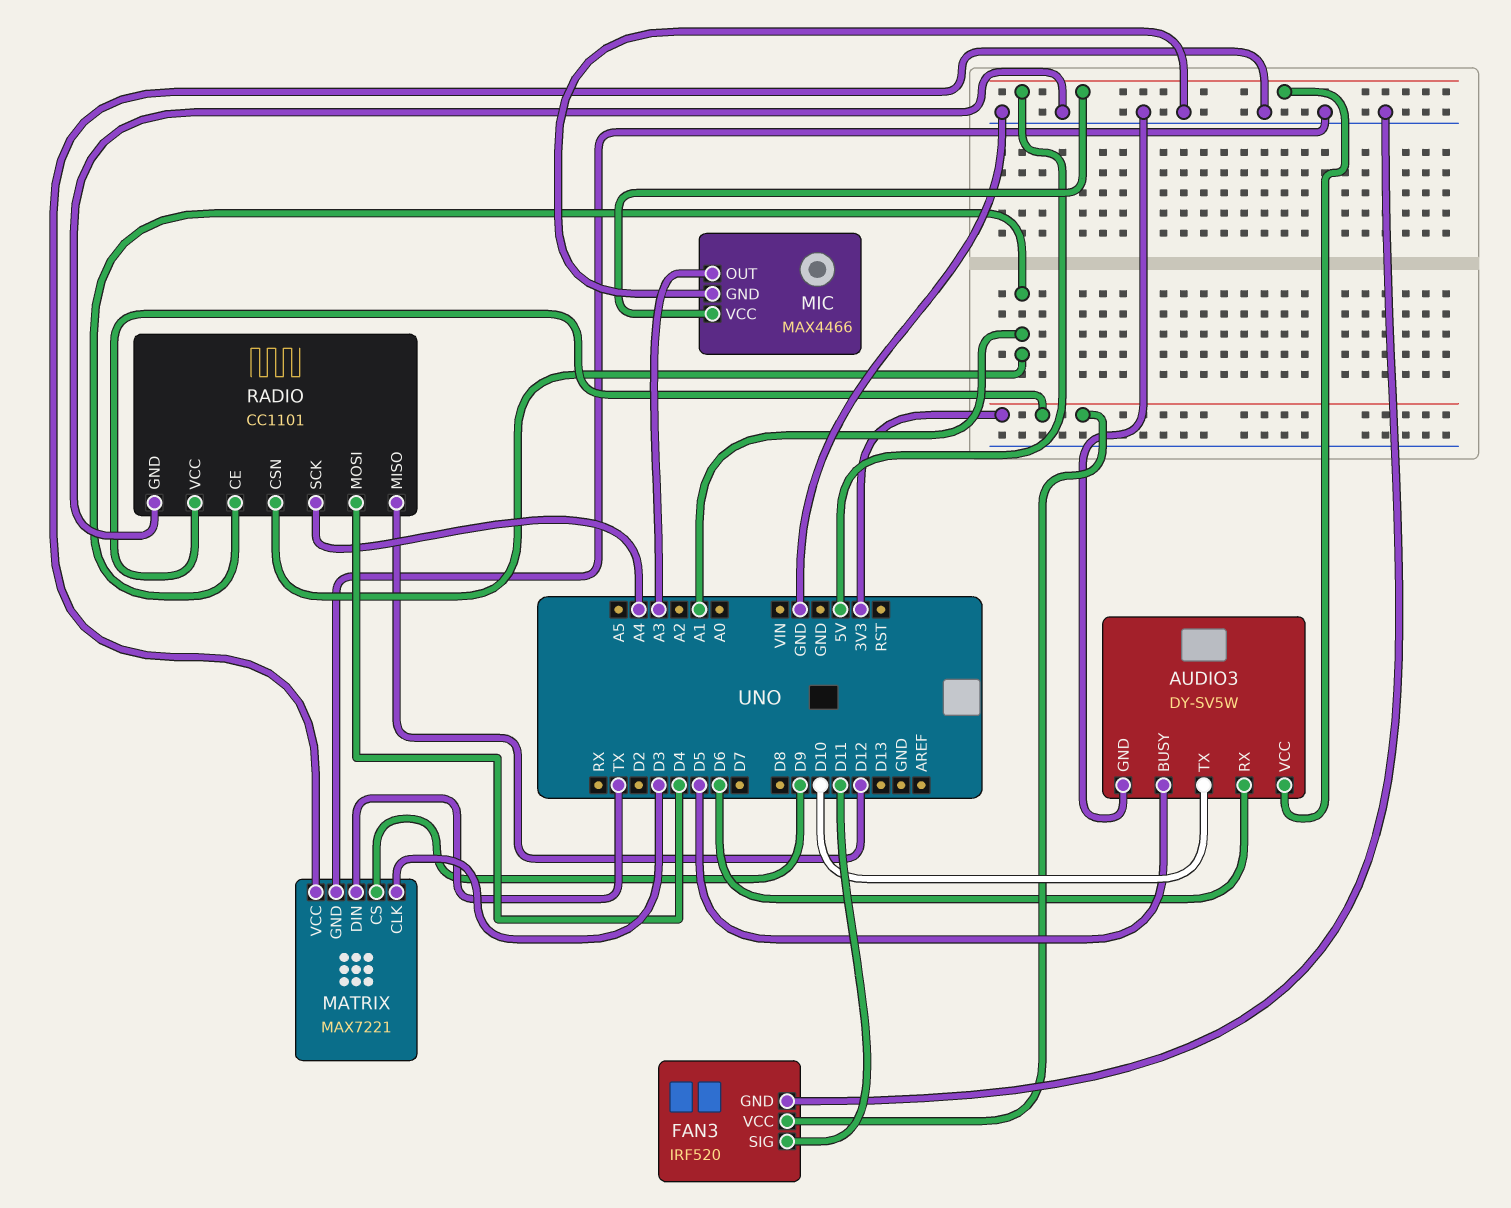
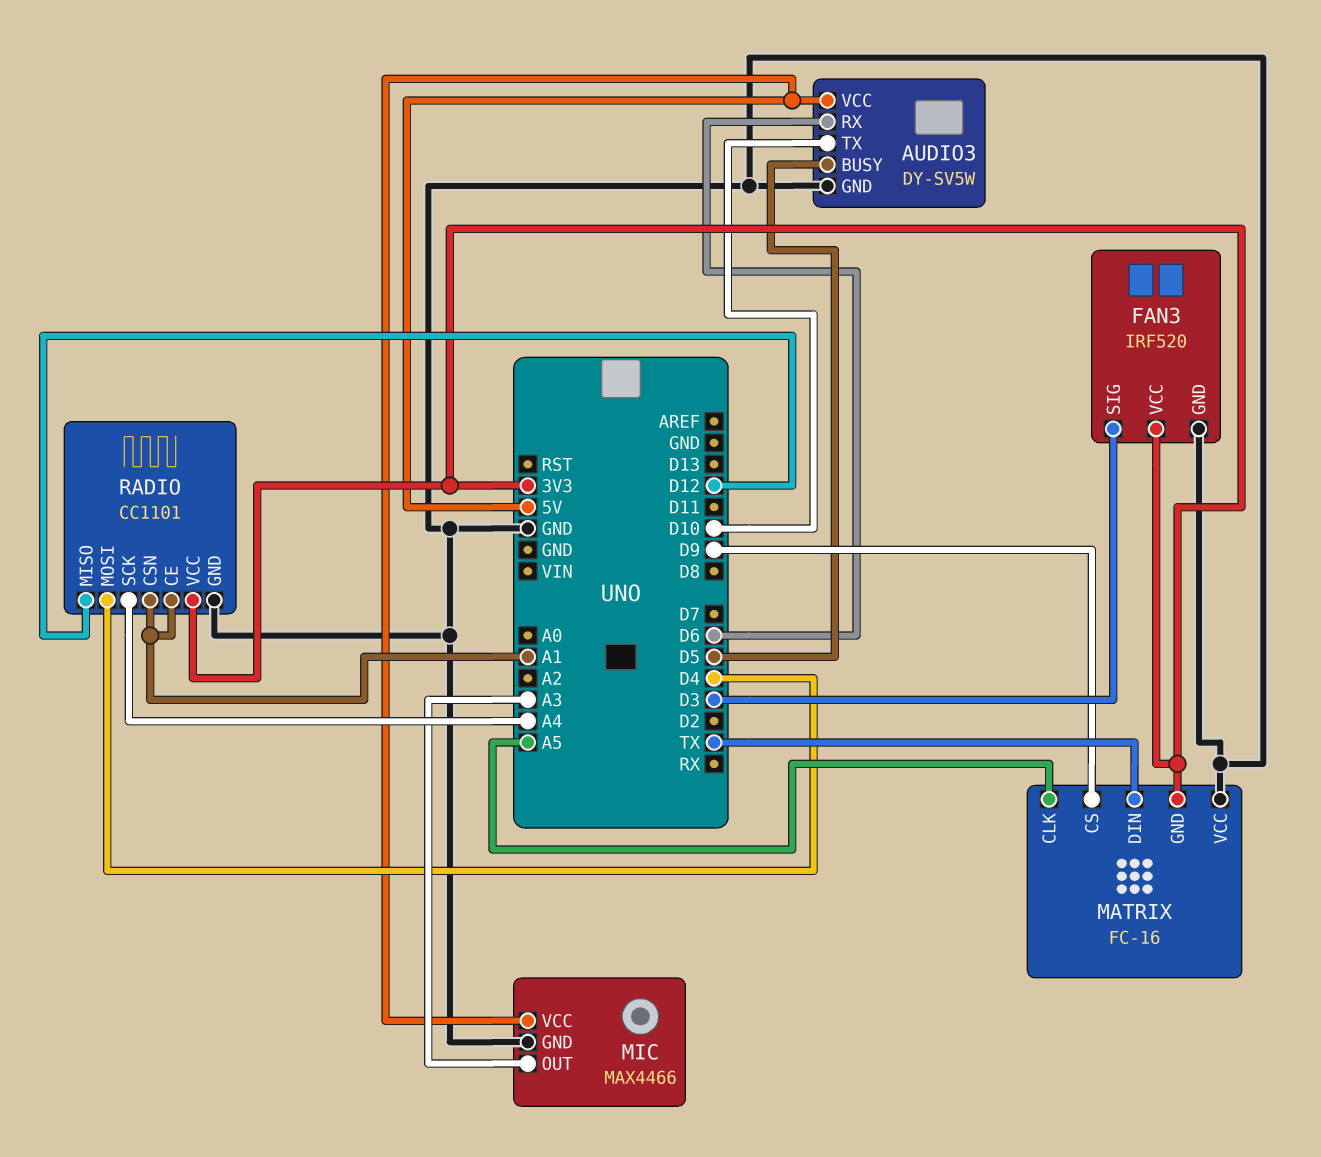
FAN3 pin SIG: D11 -> D3
MATRIX: MAX7221 -> FC-16
MATRIX pin CLK: D3 -> A5
MATRIX pin GND: GND -> 3V3

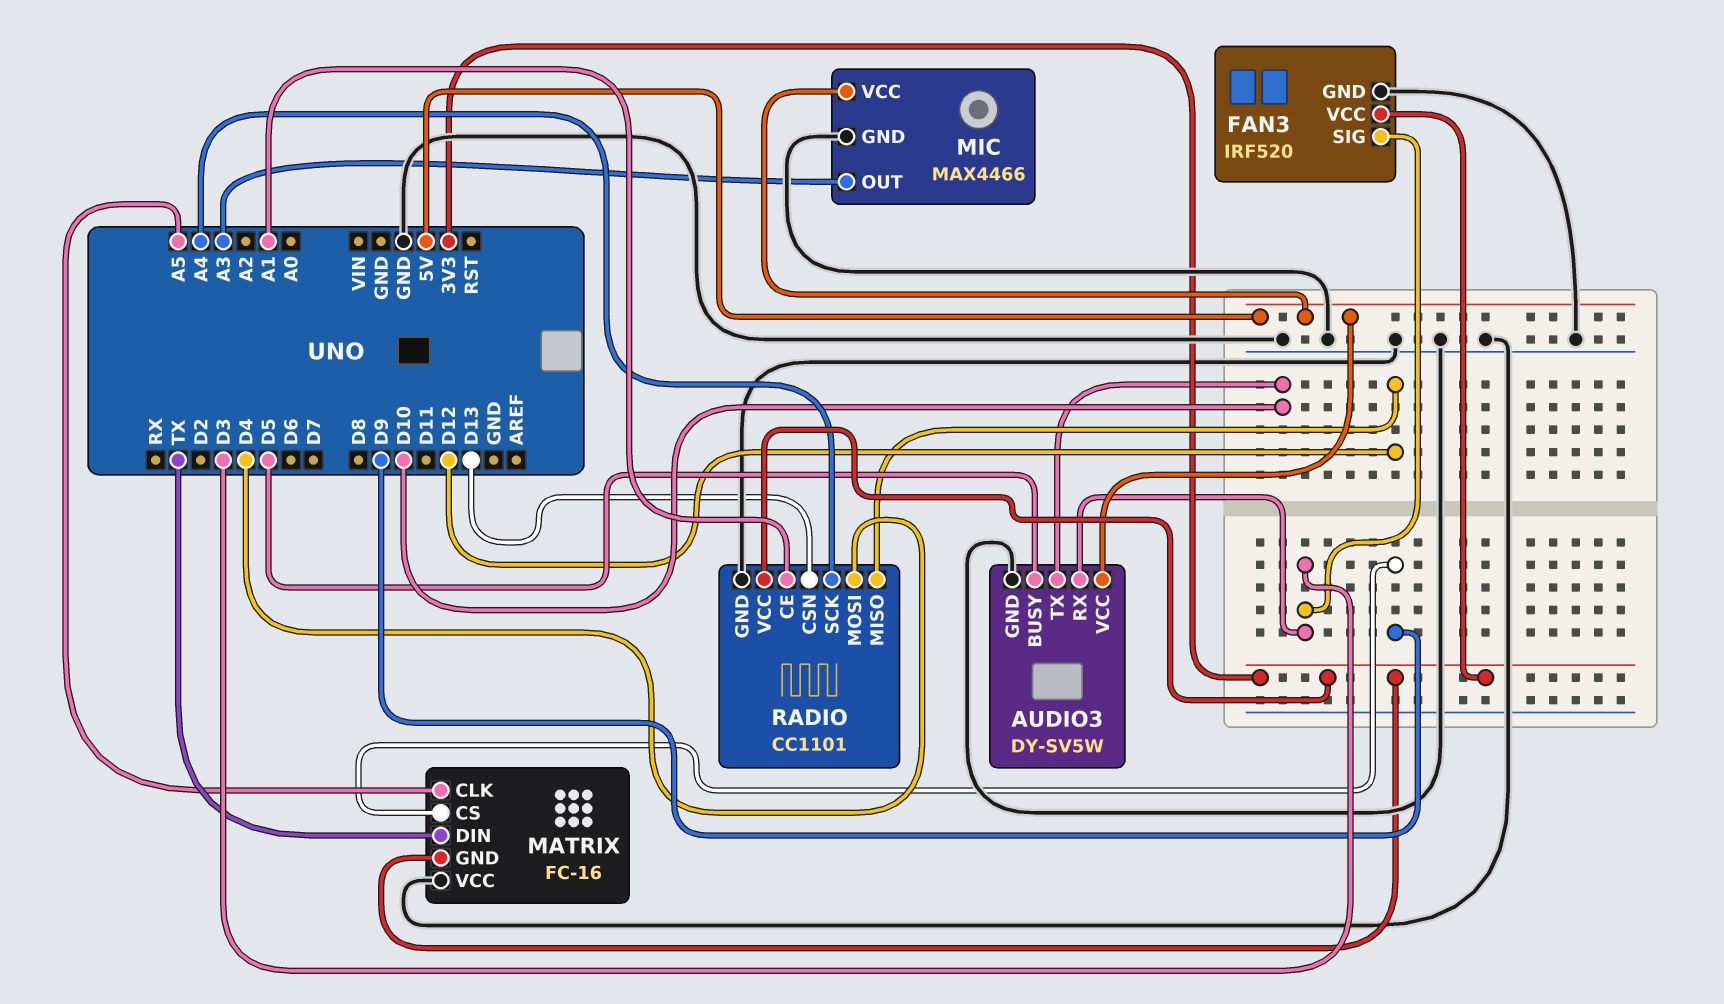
AUDIO3 pin RX: D6 -> D3
RADIO pin CSN: A1 -> D13

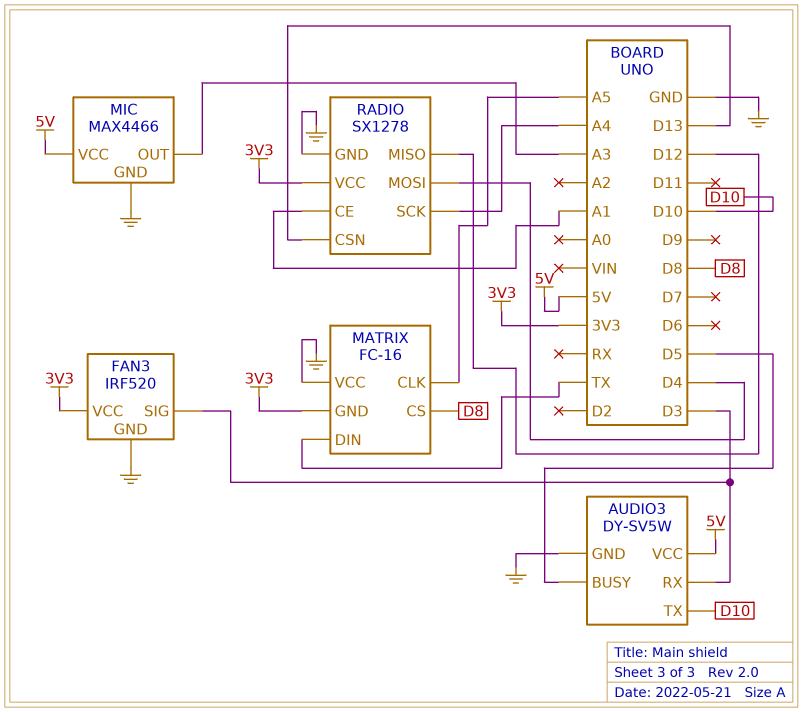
MATRIX pin CS: D9 -> D8
RADIO: CC1101 -> SX1278

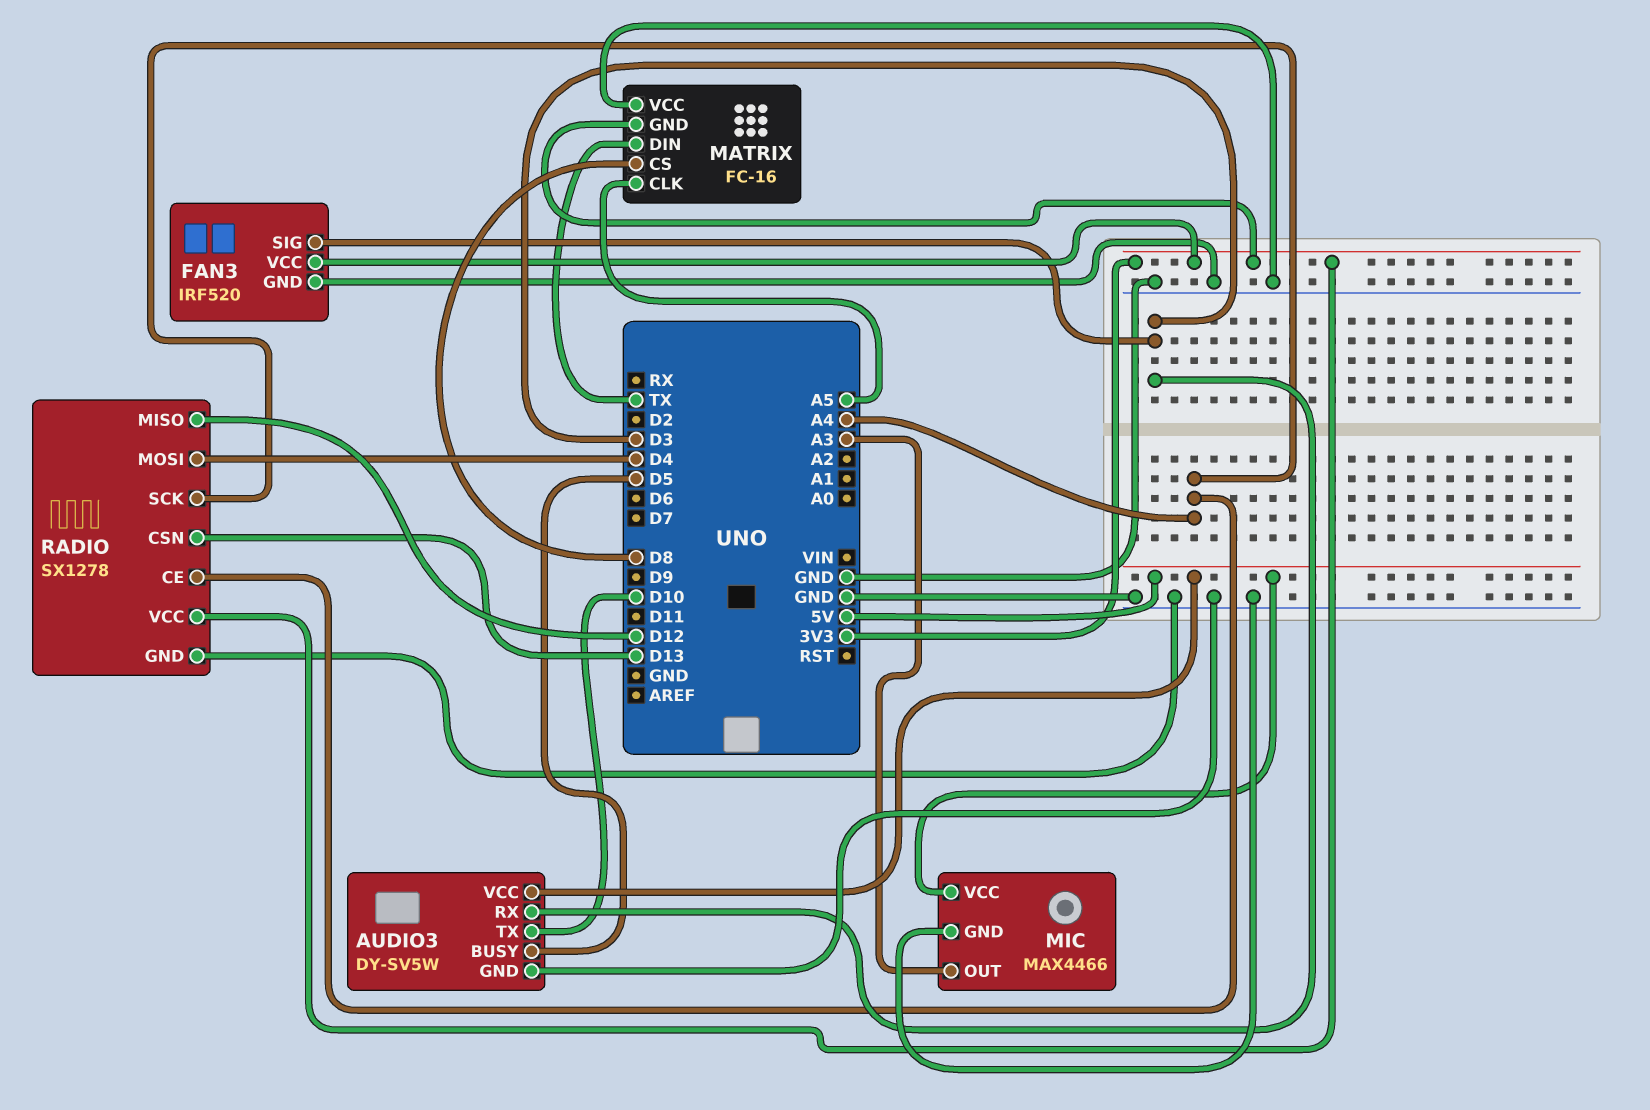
RADIO pin CE: A1 -> A4

